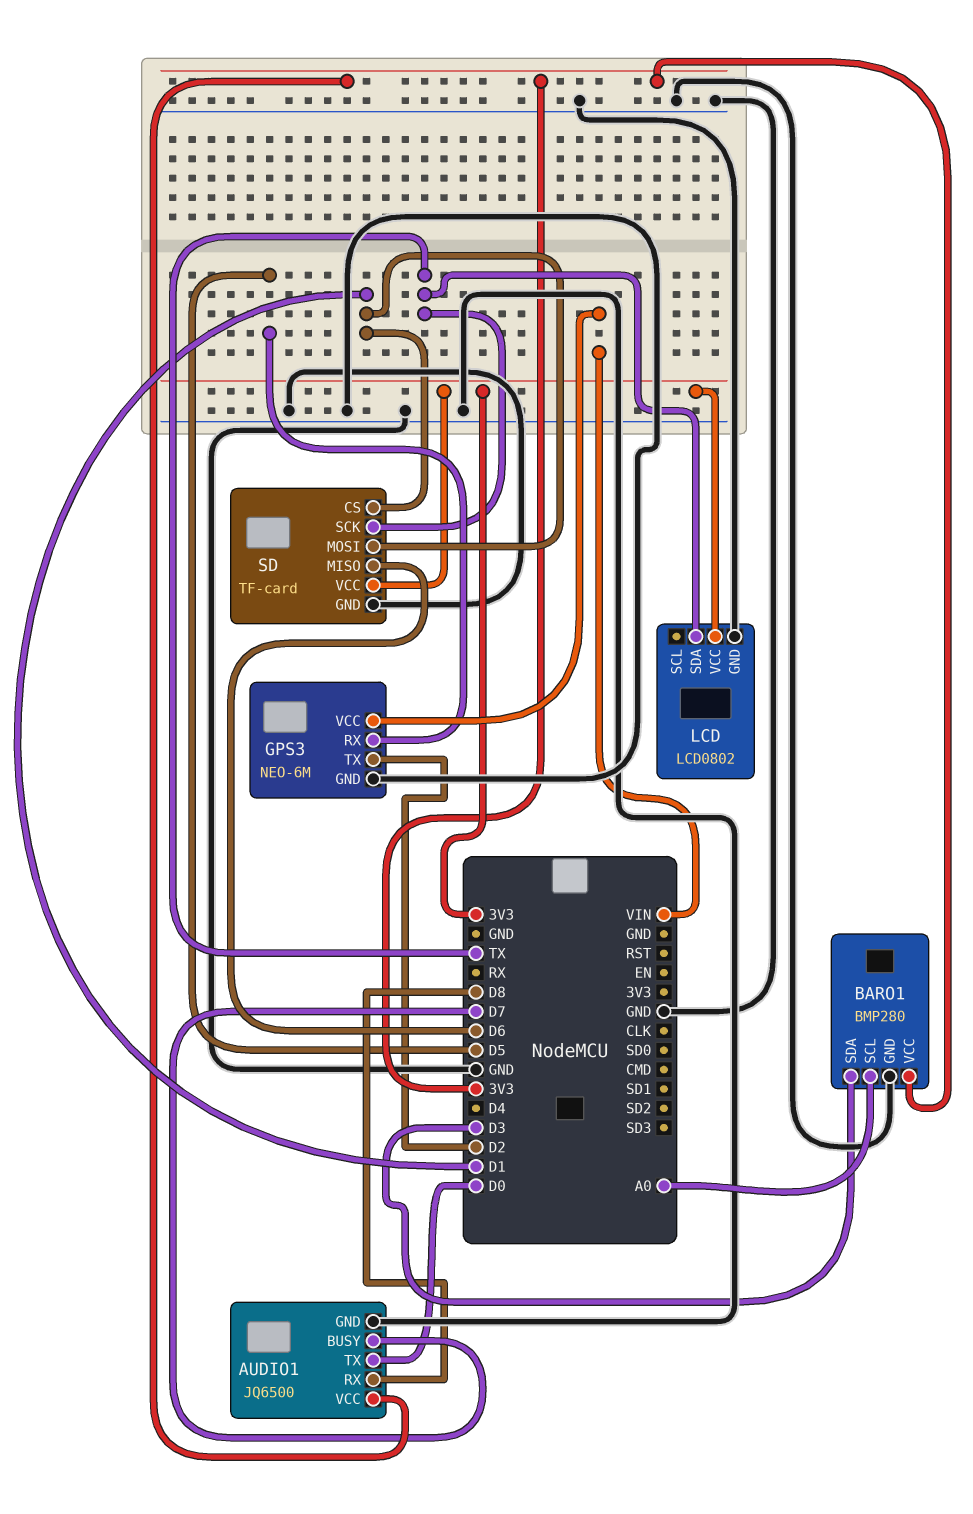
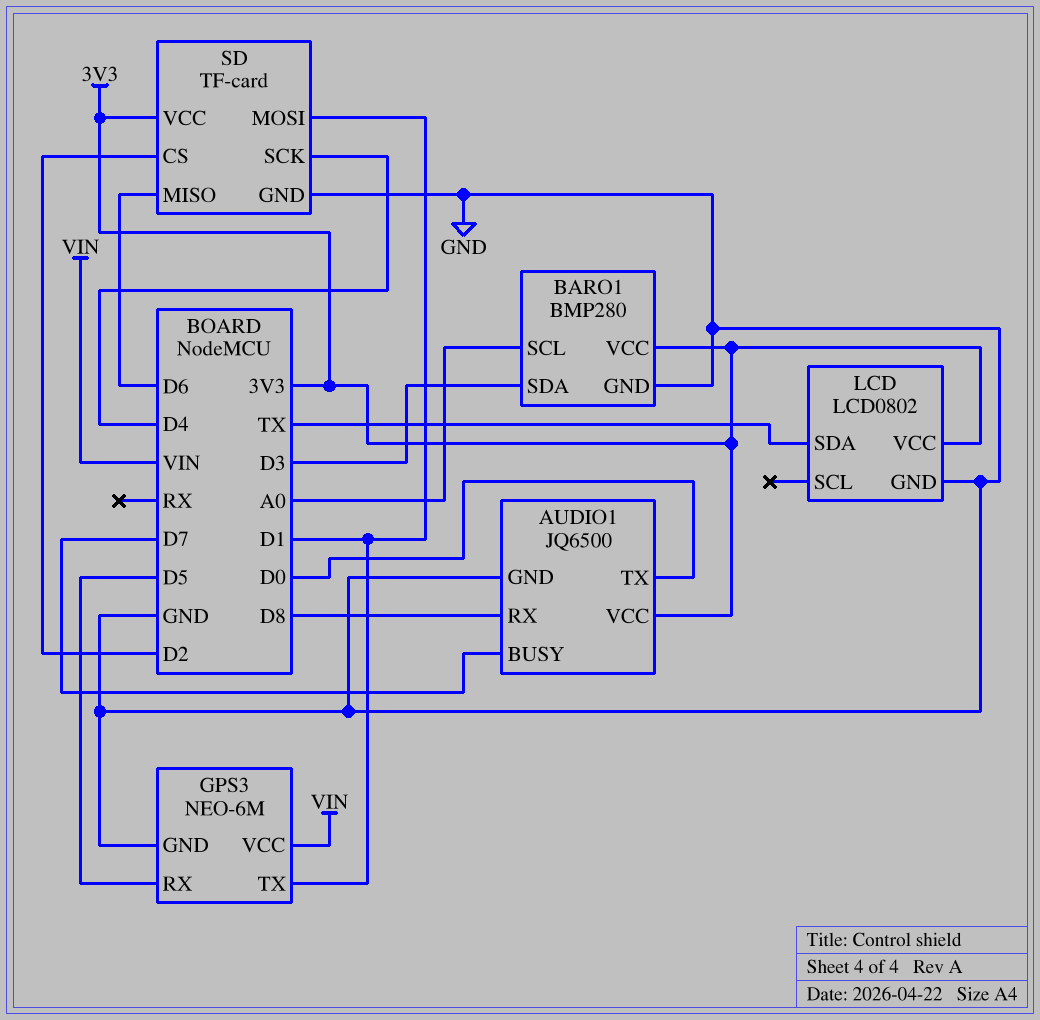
GPS3 pin TX: D2 -> D1
SD pin CS: D1 -> D2
SD pin SCK: TX -> D4

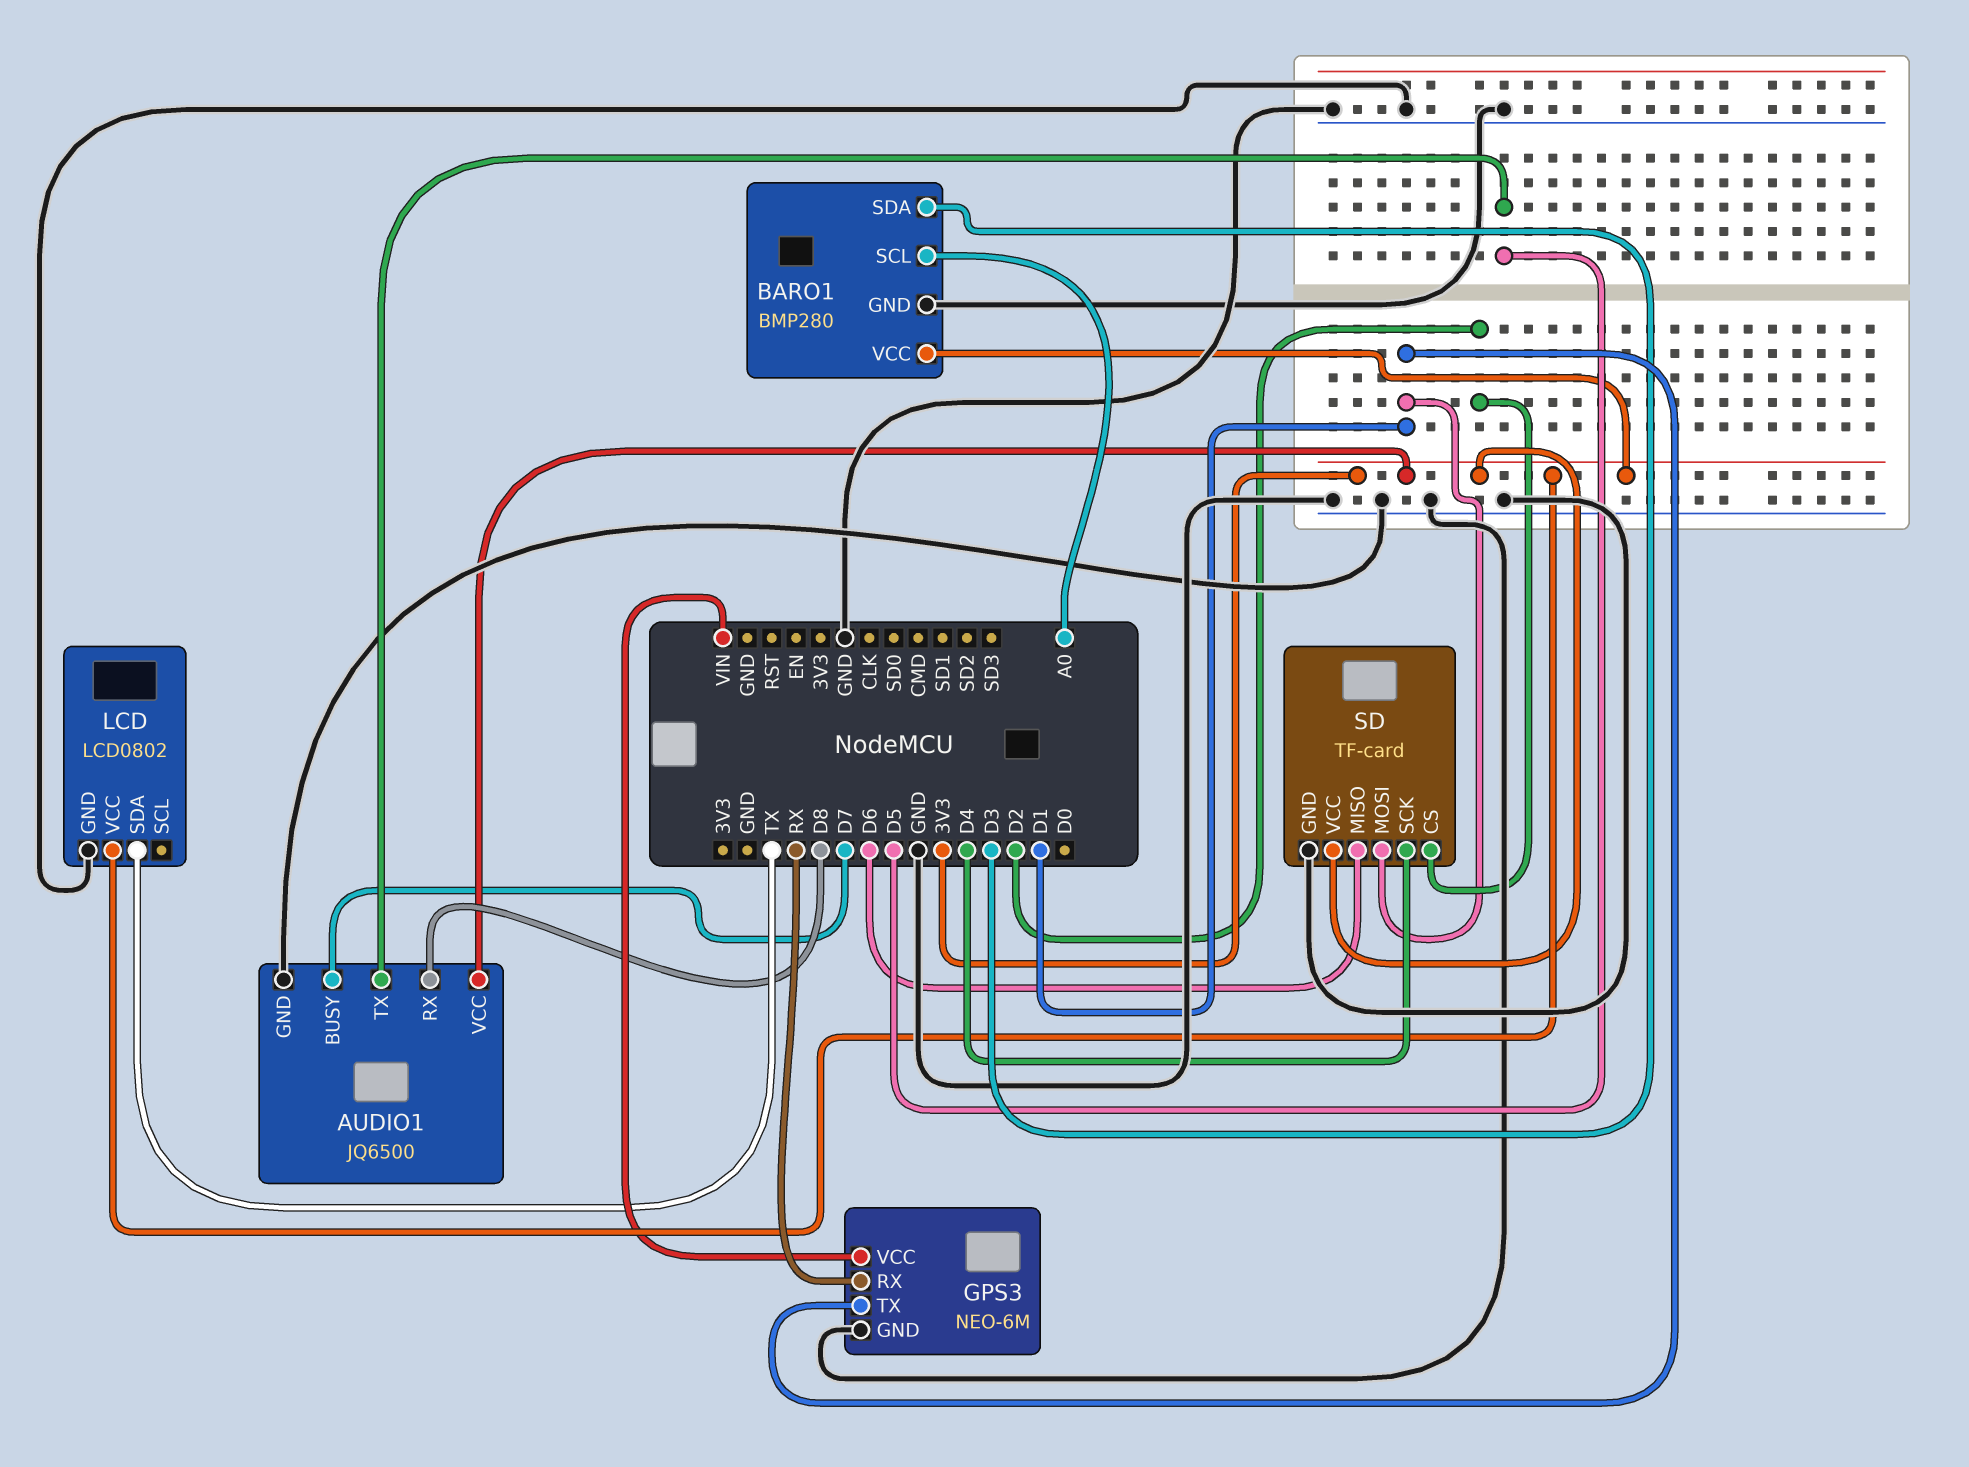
AUDIO1 pin TX: D0 -> D5
GPS3 pin RX: D5 -> RX

